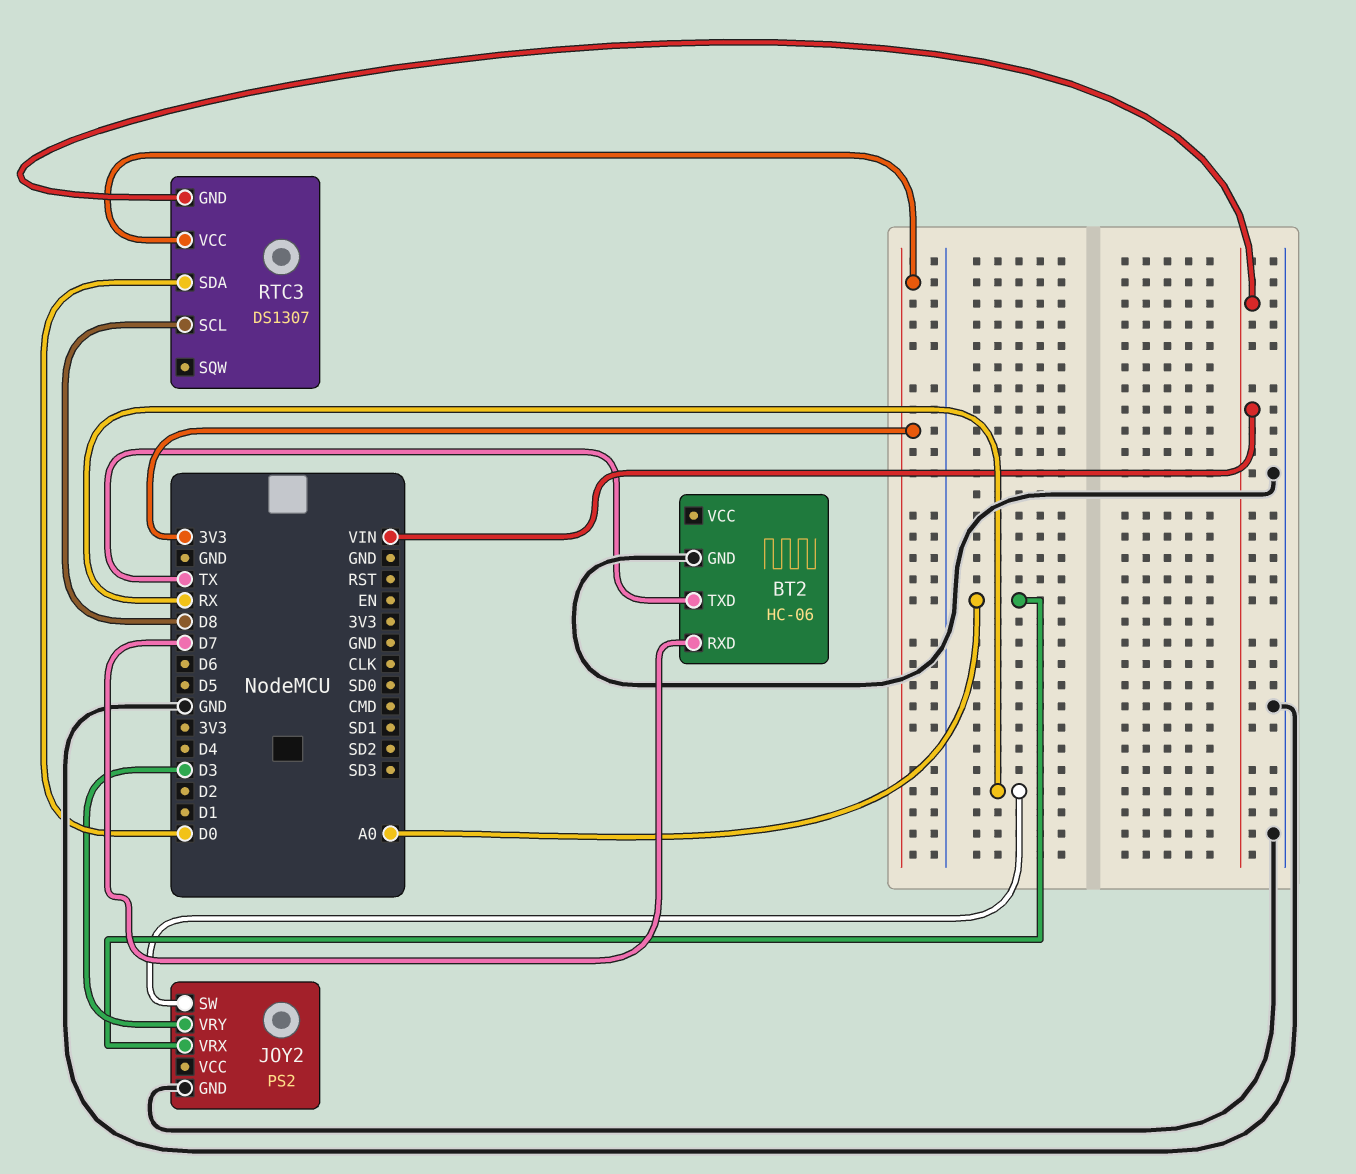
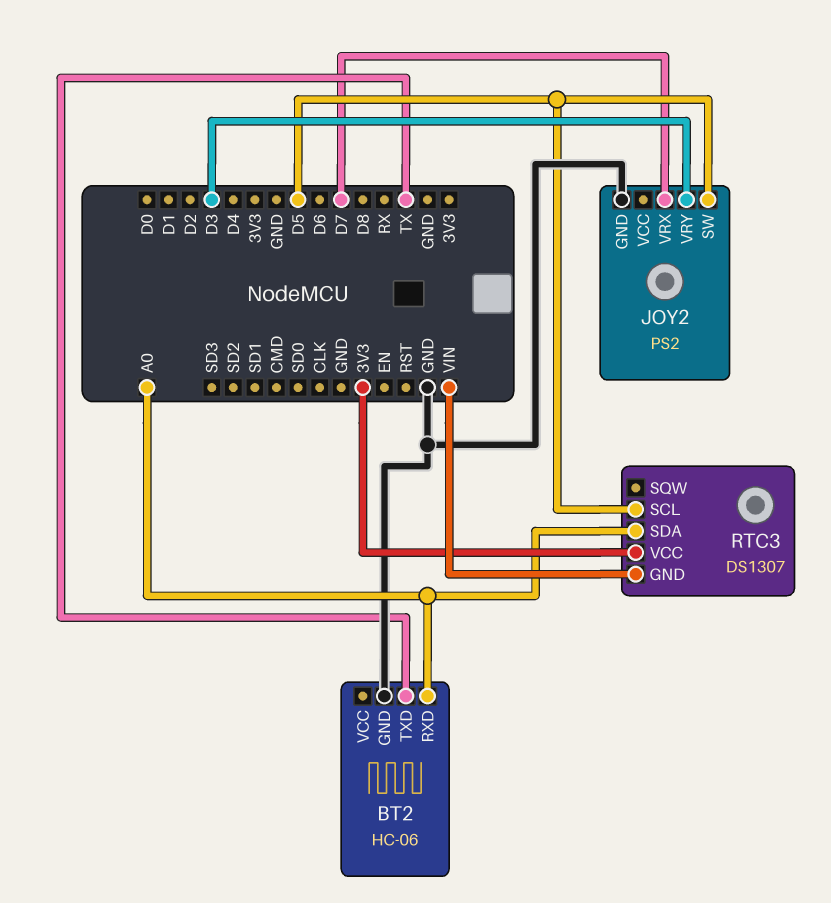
BT2 pin RXD: D7 -> A0
JOY2 pin SW: RX -> D5
JOY2 pin VRX: A0 -> D7
RTC3 pin SCL: D8 -> D5
RTC3 pin SDA: D0 -> A0

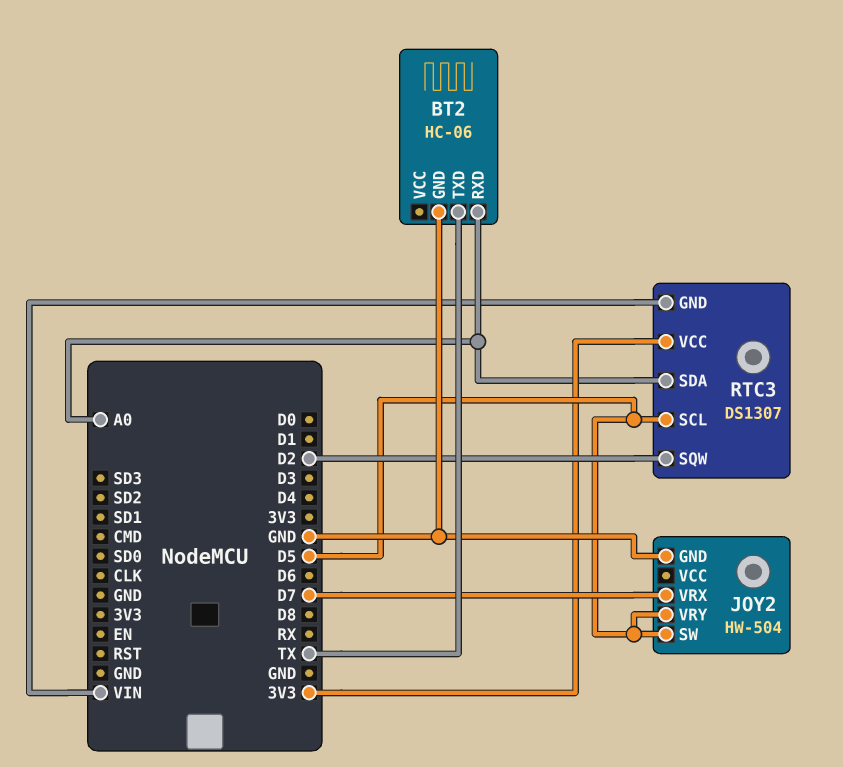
JOY2: PS2 -> HW-504
JOY2 pin VRY: D3 -> D5
RTC3 pin SQW: none -> D2

